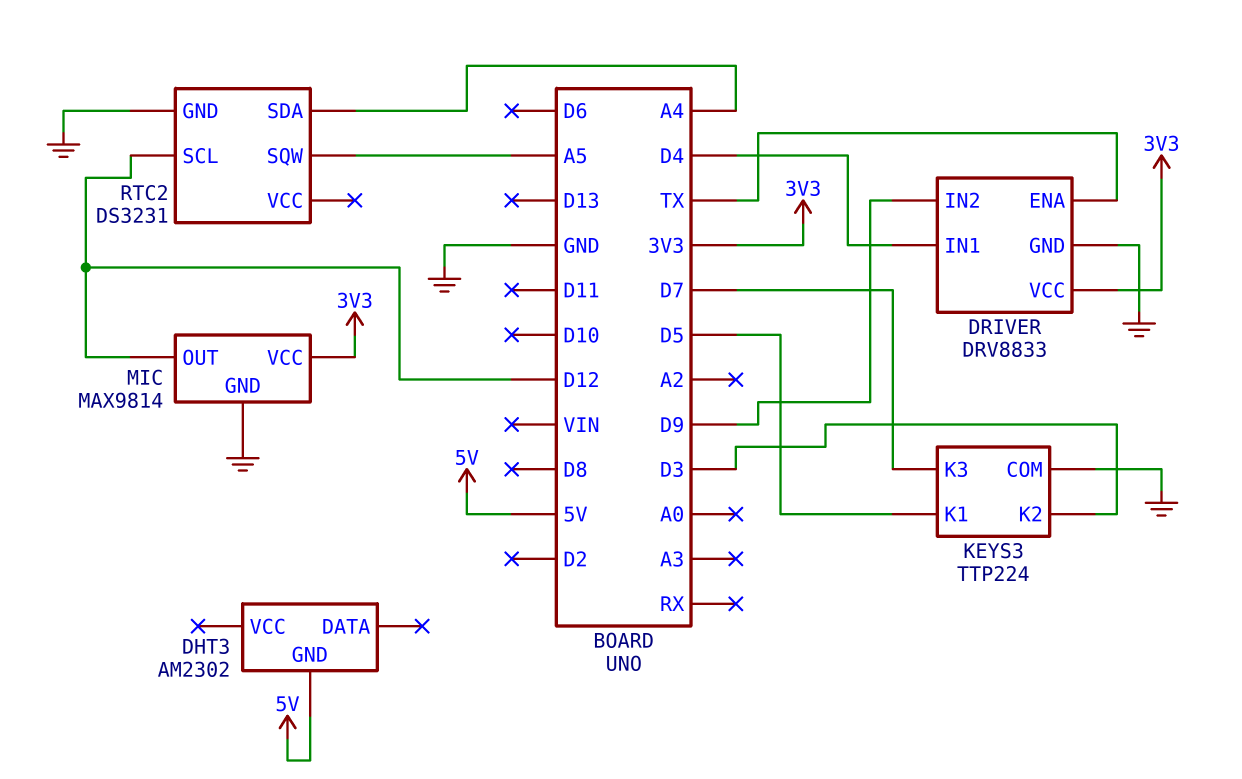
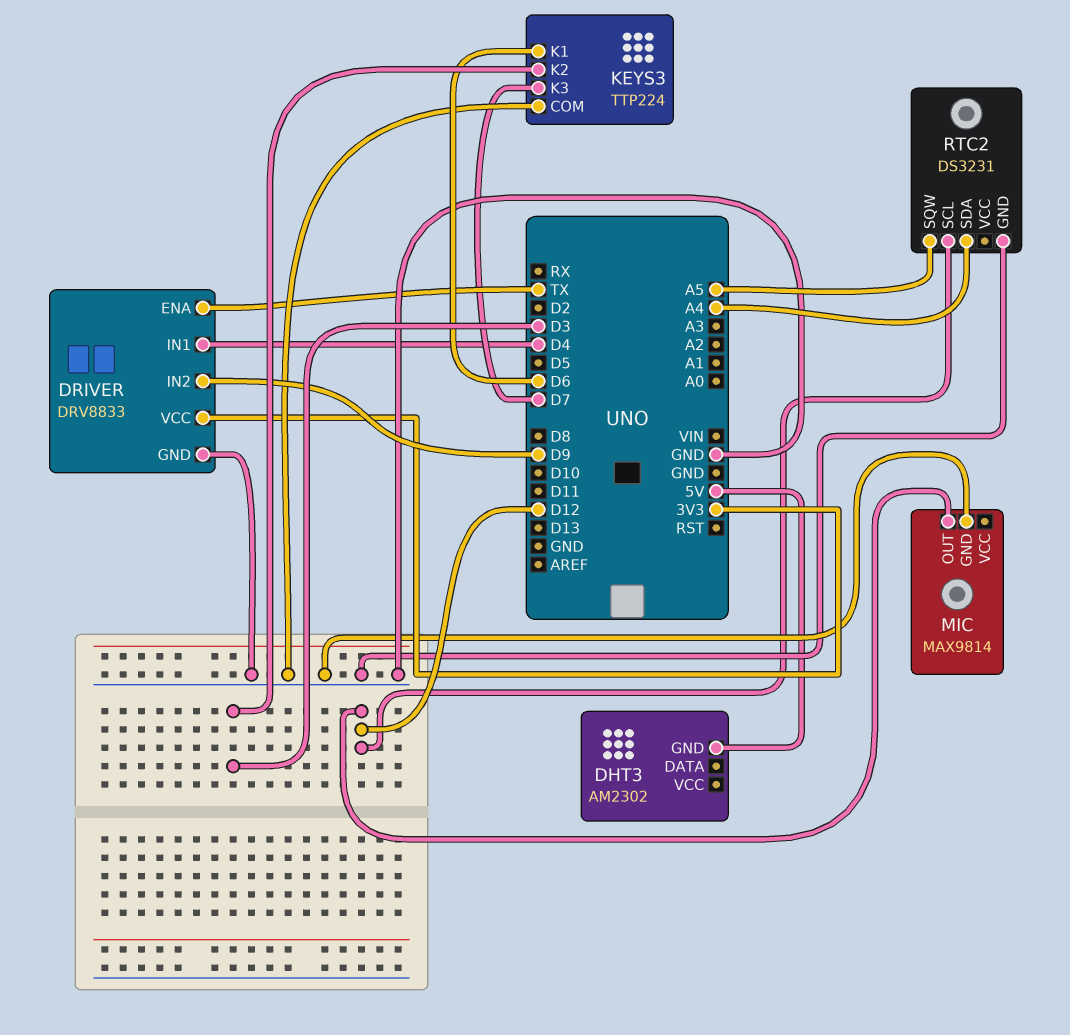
KEYS3 pin K1: D5 -> D6
MIC pin VCC: 3V3 -> none

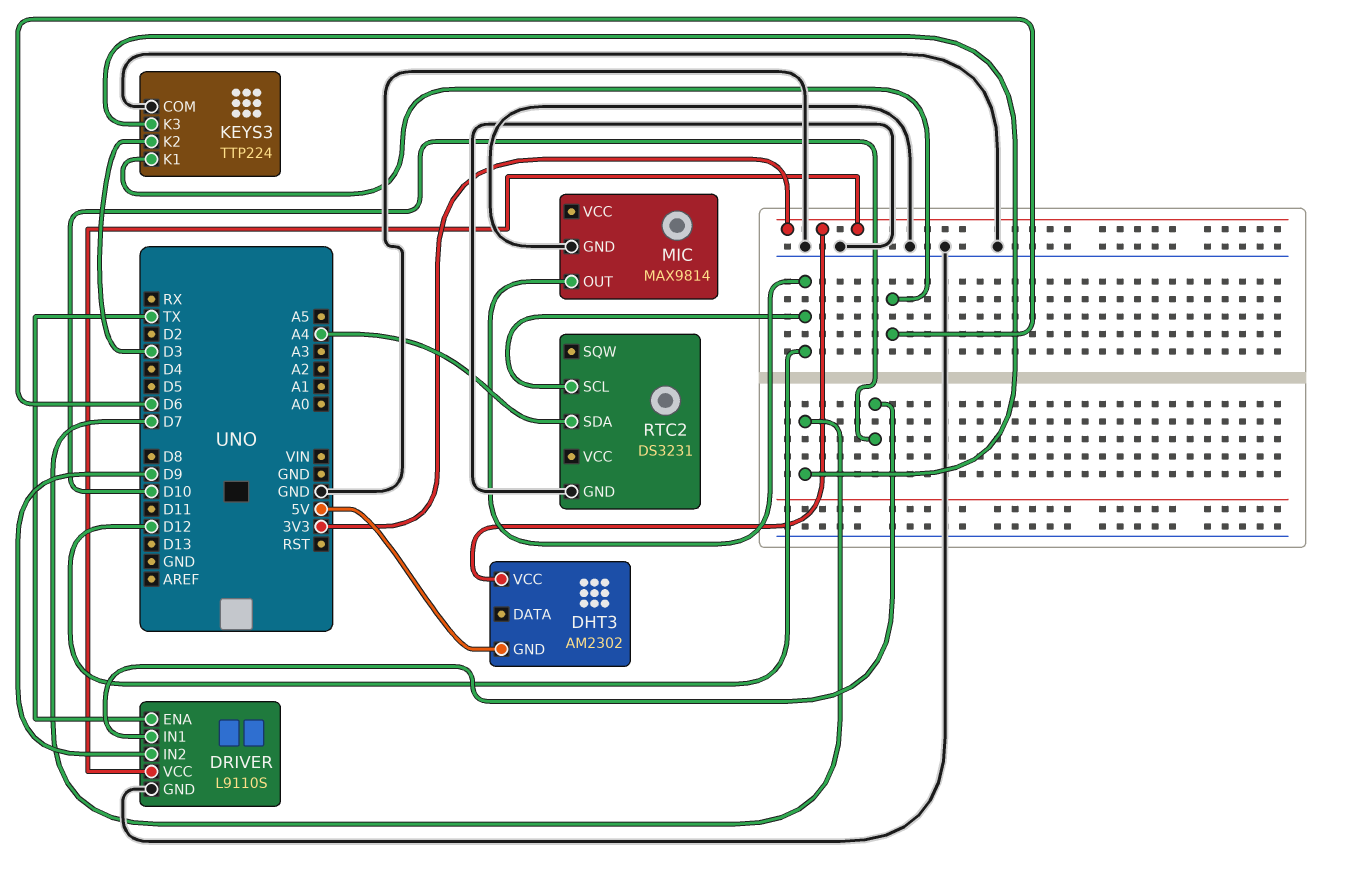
DHT3 pin VCC: none -> 3V3
DRIVER: DRV8833 -> L9110S
DRIVER pin IN1: D4 -> D10
RTC2 pin SQW: A5 -> none

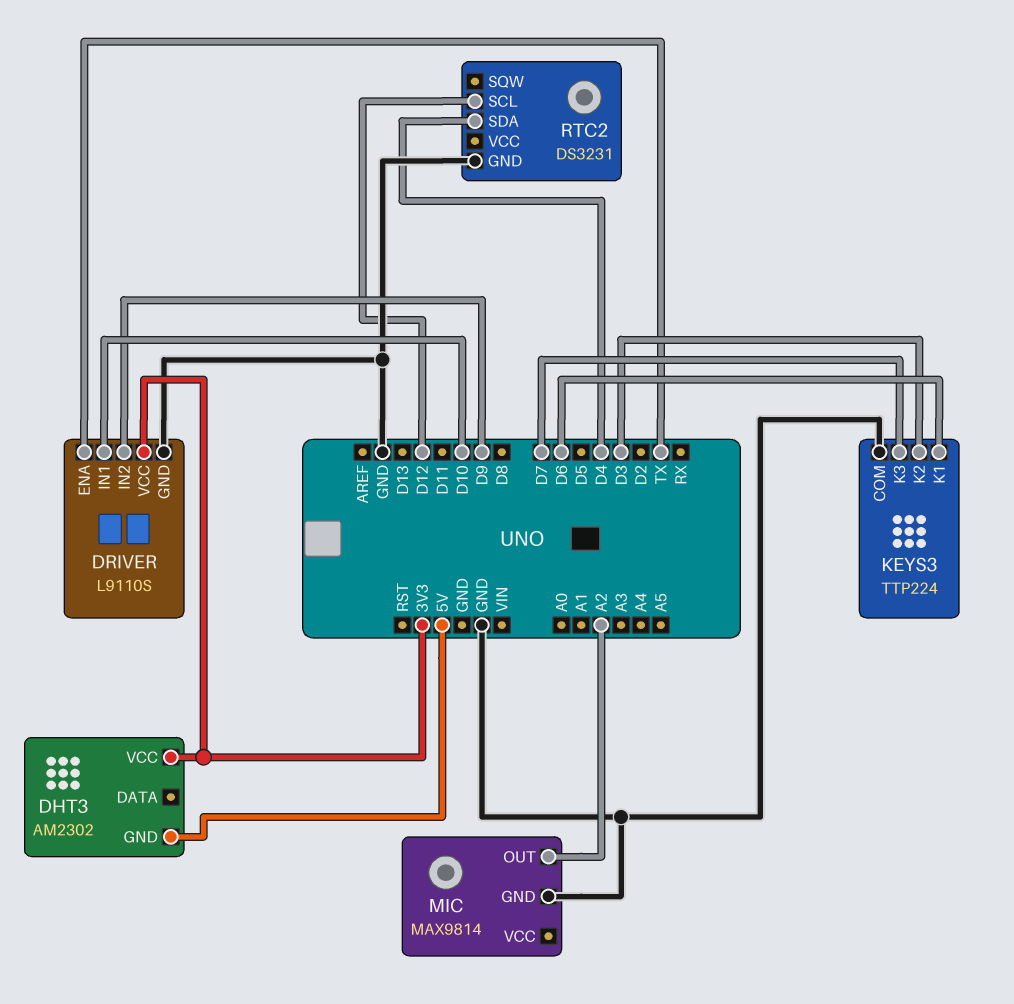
MIC pin OUT: D12 -> A2
RTC2 pin SDA: A4 -> D4

